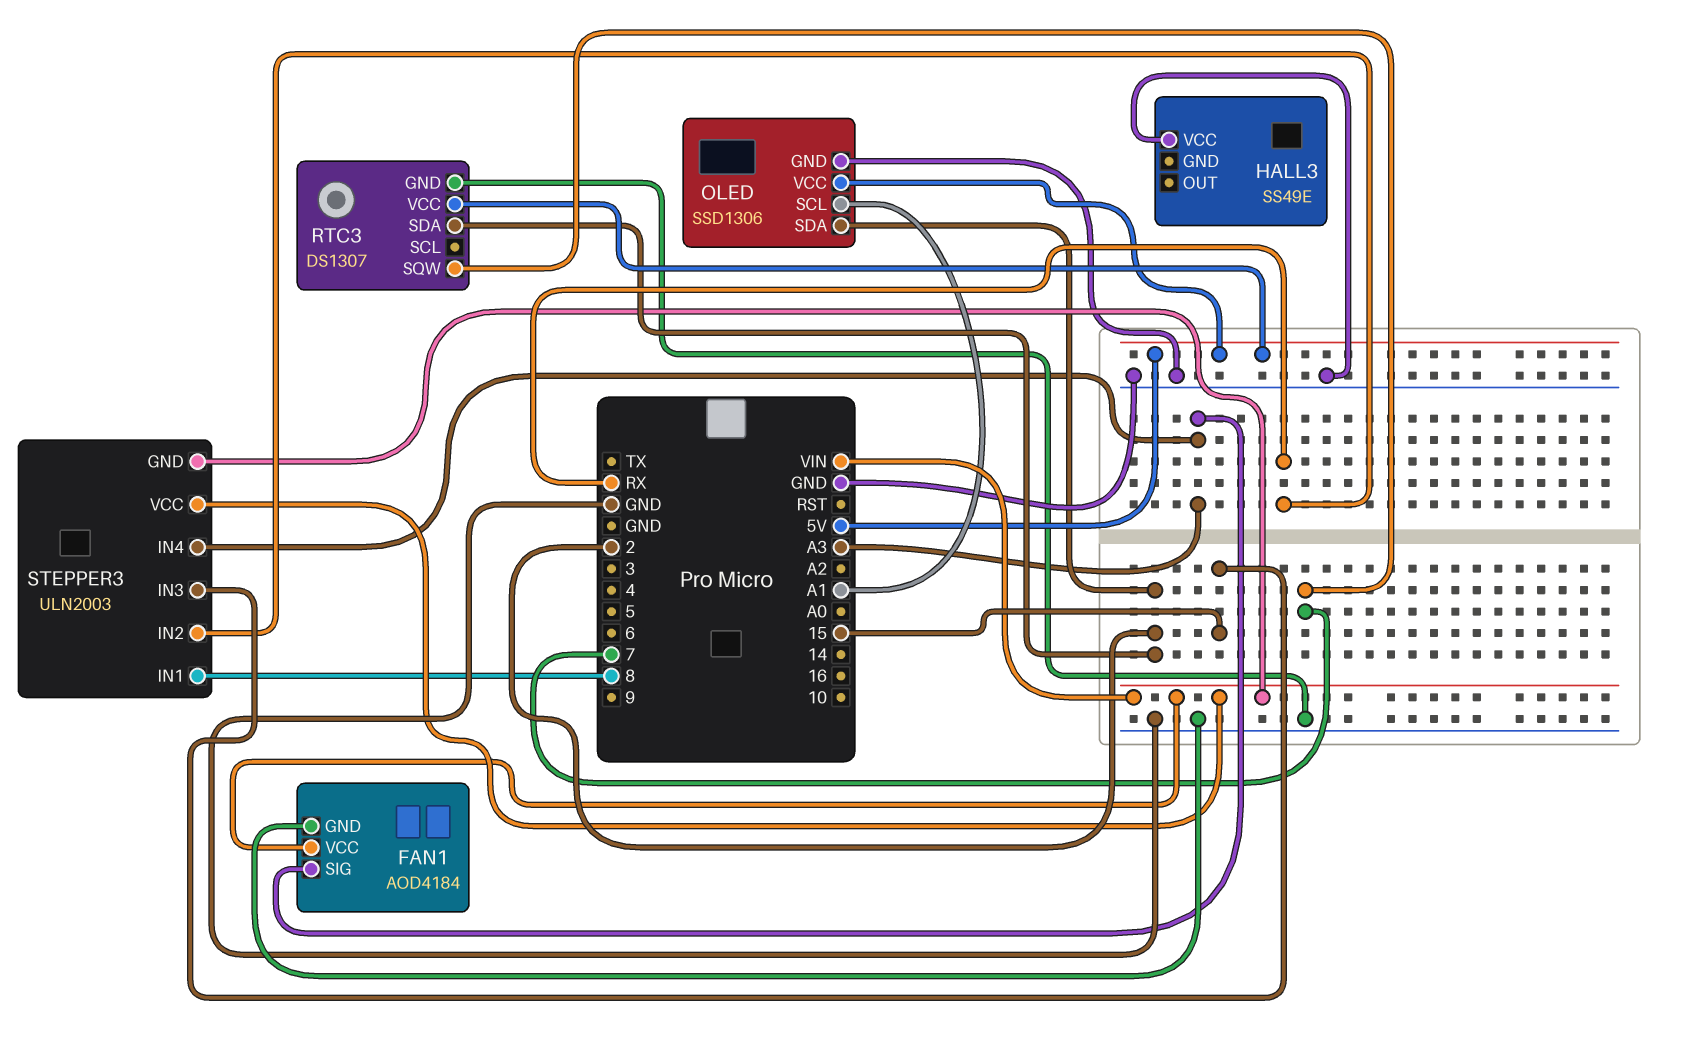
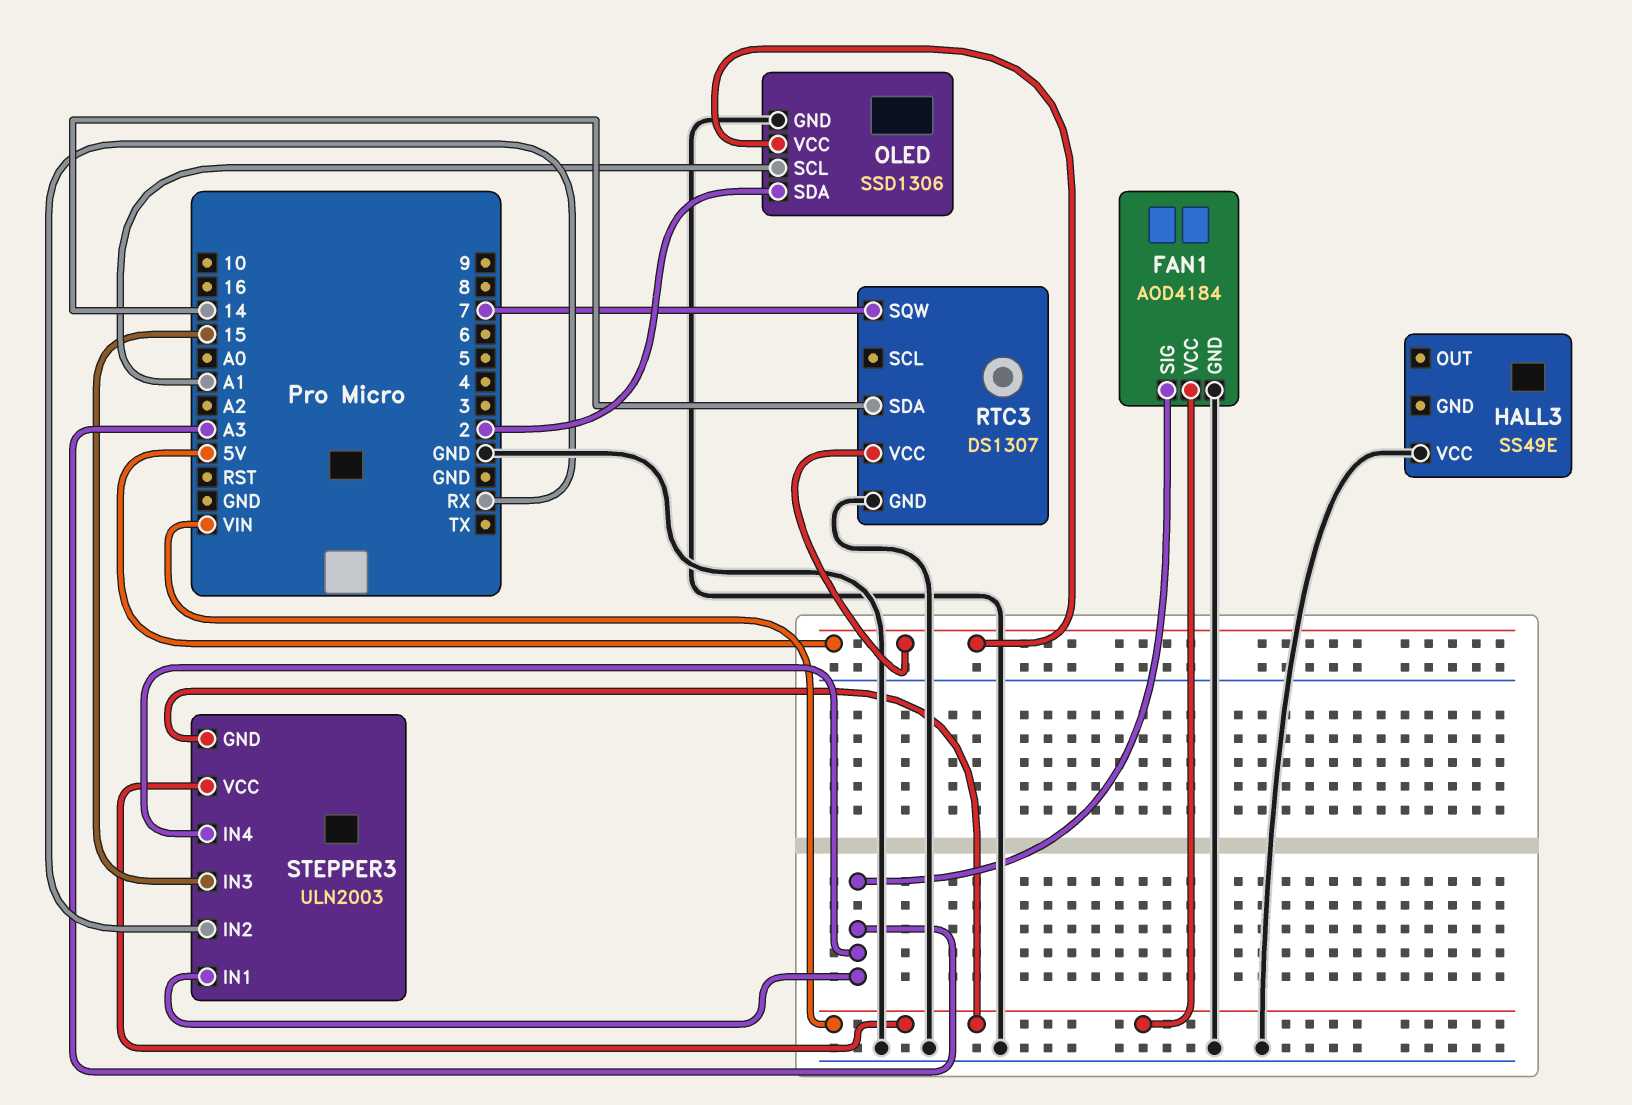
RTC3 pin SDA: 2 -> 14
STEPPER3 pin IN1: 8 -> A3

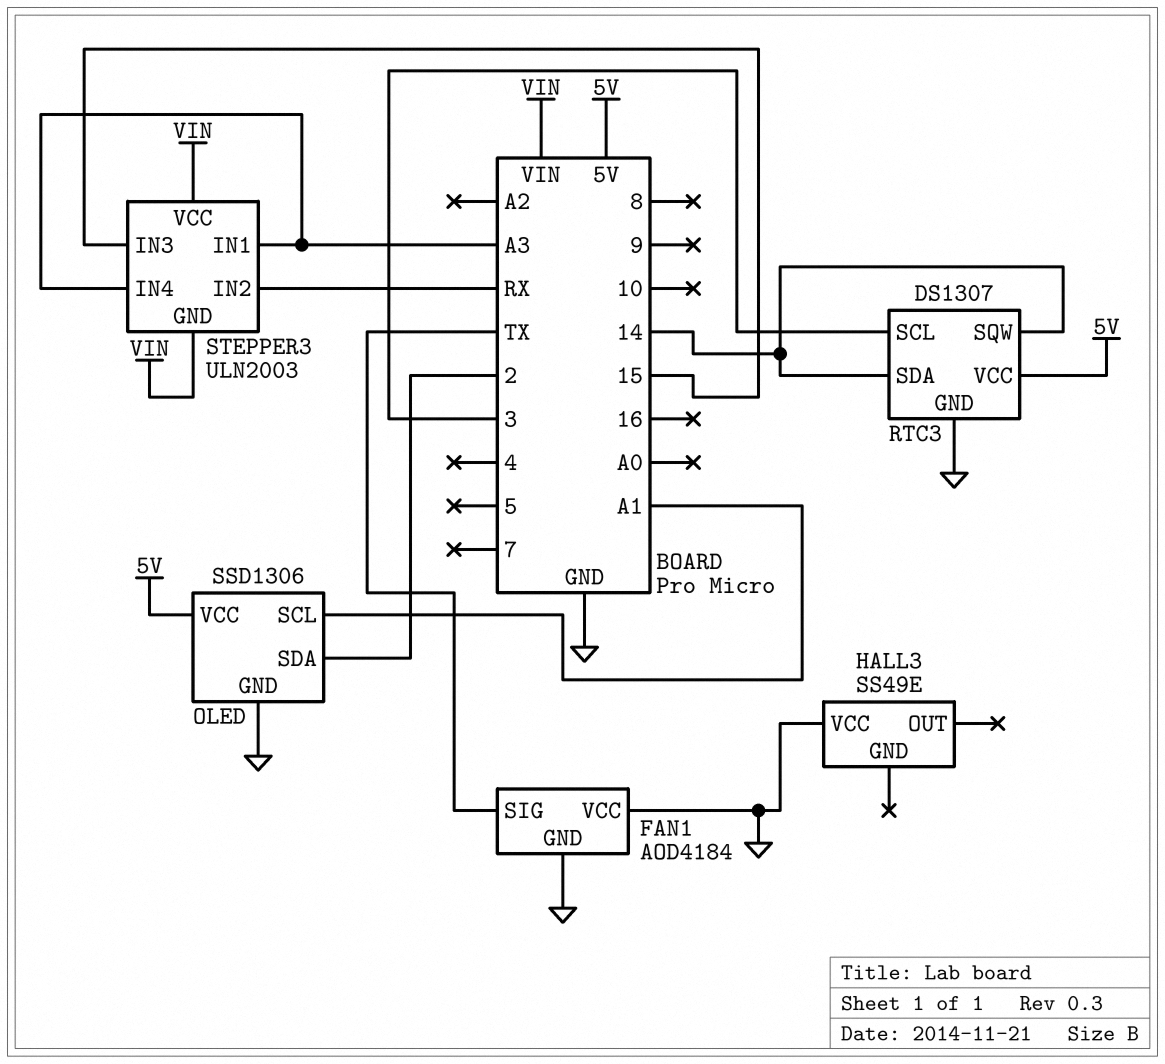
FAN1 pin SIG: A3 -> TX
FAN1 pin VCC: VIN -> GND
RTC3 pin SCL: none -> 3
RTC3 pin SQW: 7 -> 14

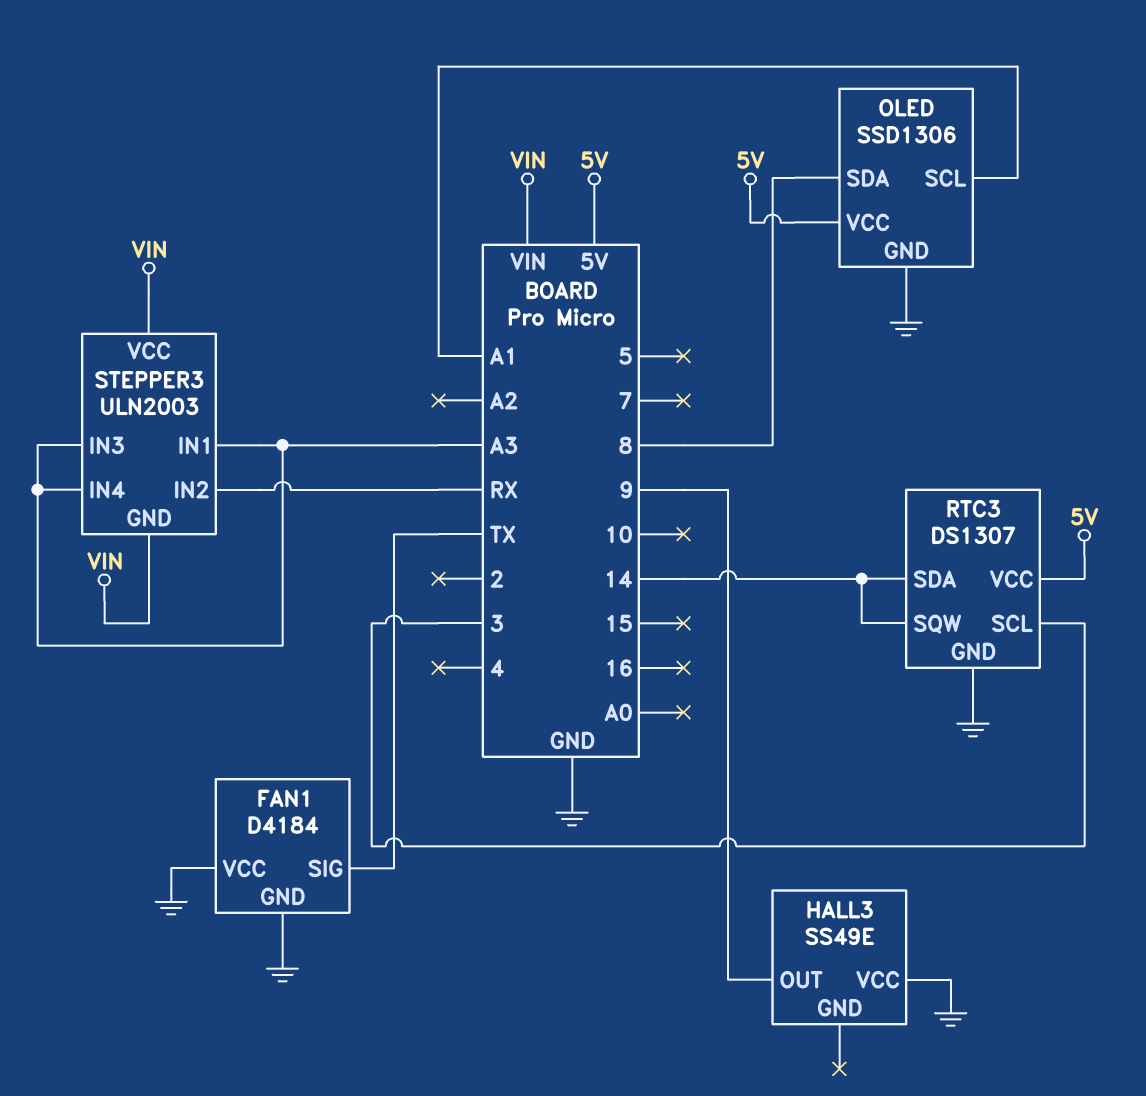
FAN1: AOD4184 -> D4184
HALL3 pin OUT: none -> 9
OLED pin SDA: 2 -> 8
STEPPER3 pin IN3: 15 -> A3

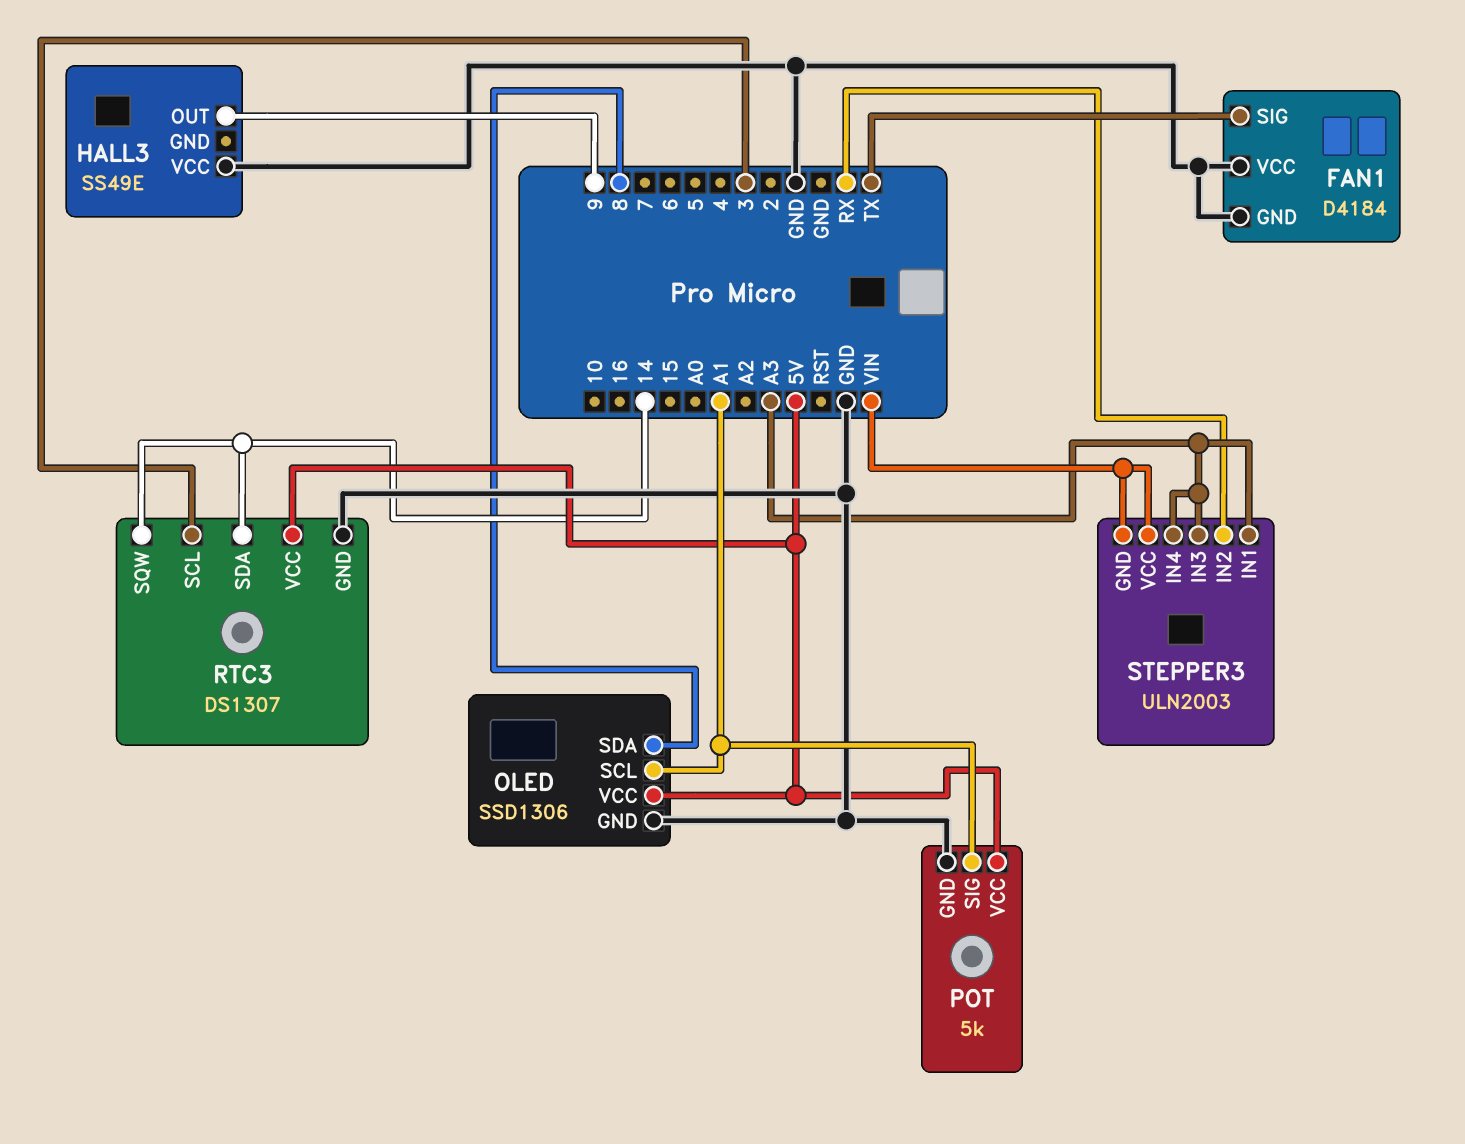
POT: none -> 5k
POT pin GND: none -> GND
POT pin SIG: none -> A1
POT pin VCC: none -> 5V

